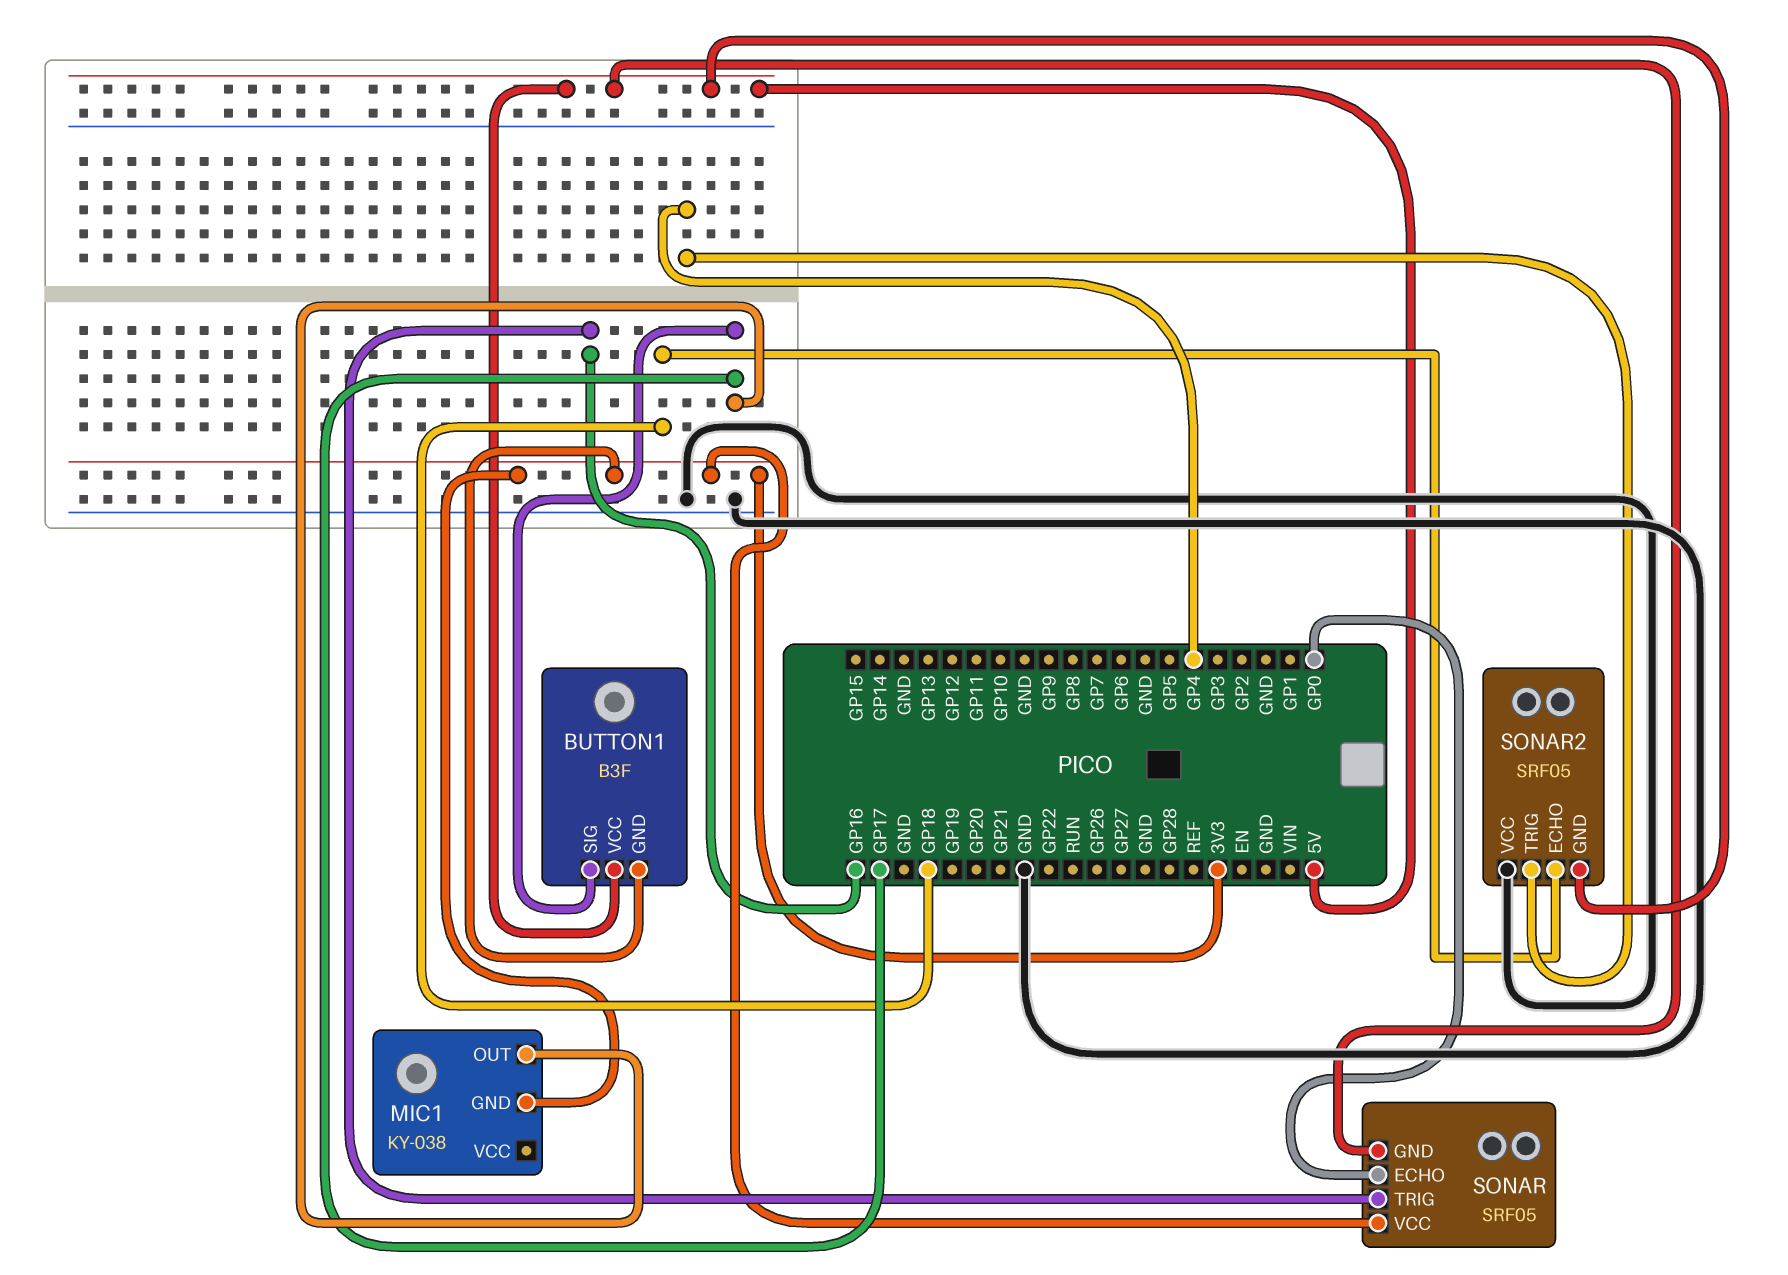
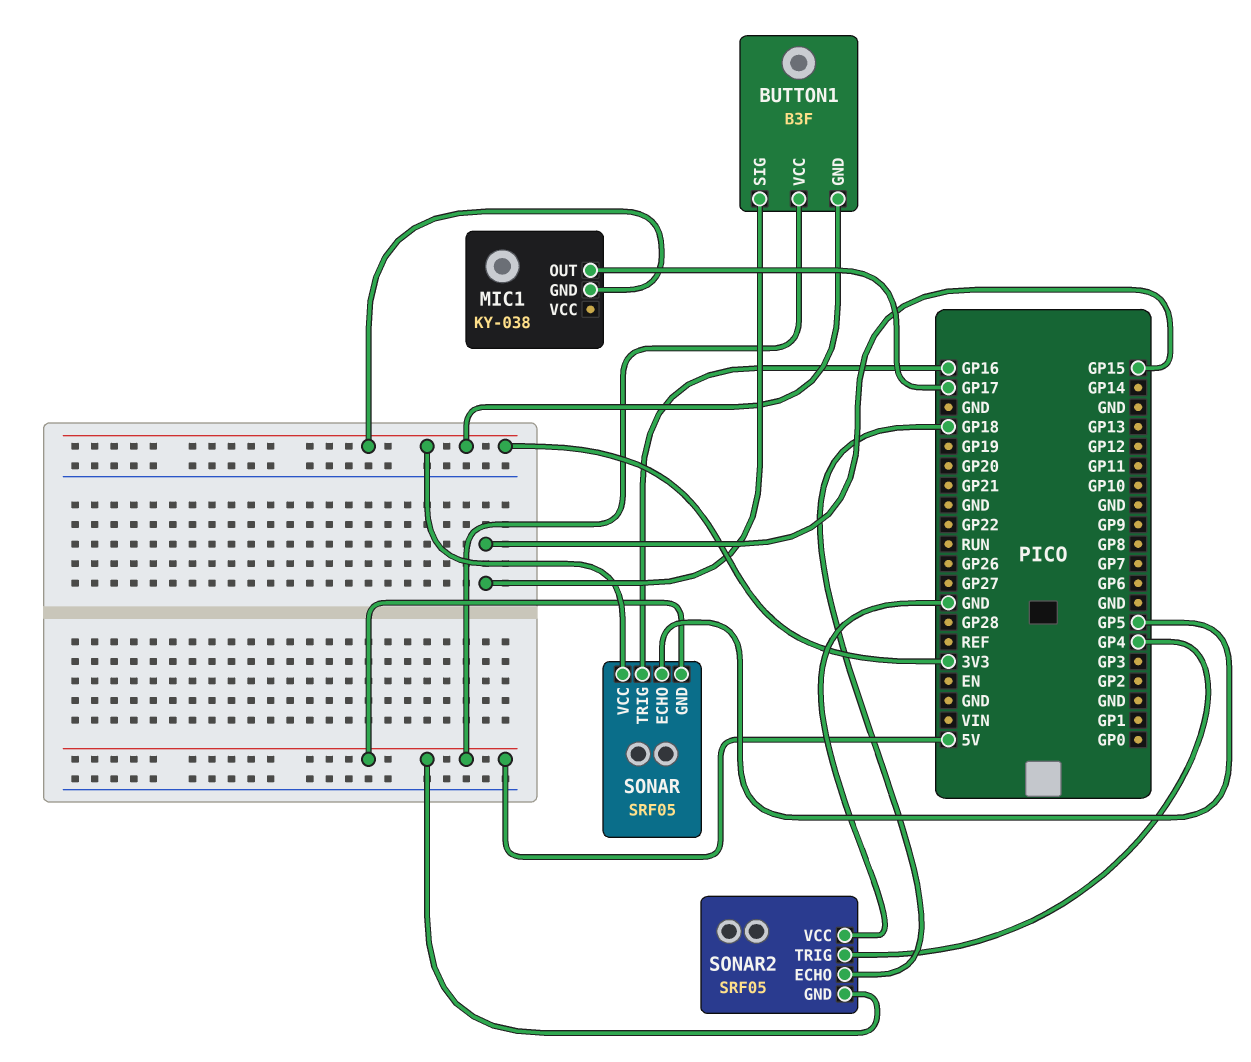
BUTTON1 pin SIG: GP17 -> GP15
SONAR pin ECHO: GP0 -> GP5

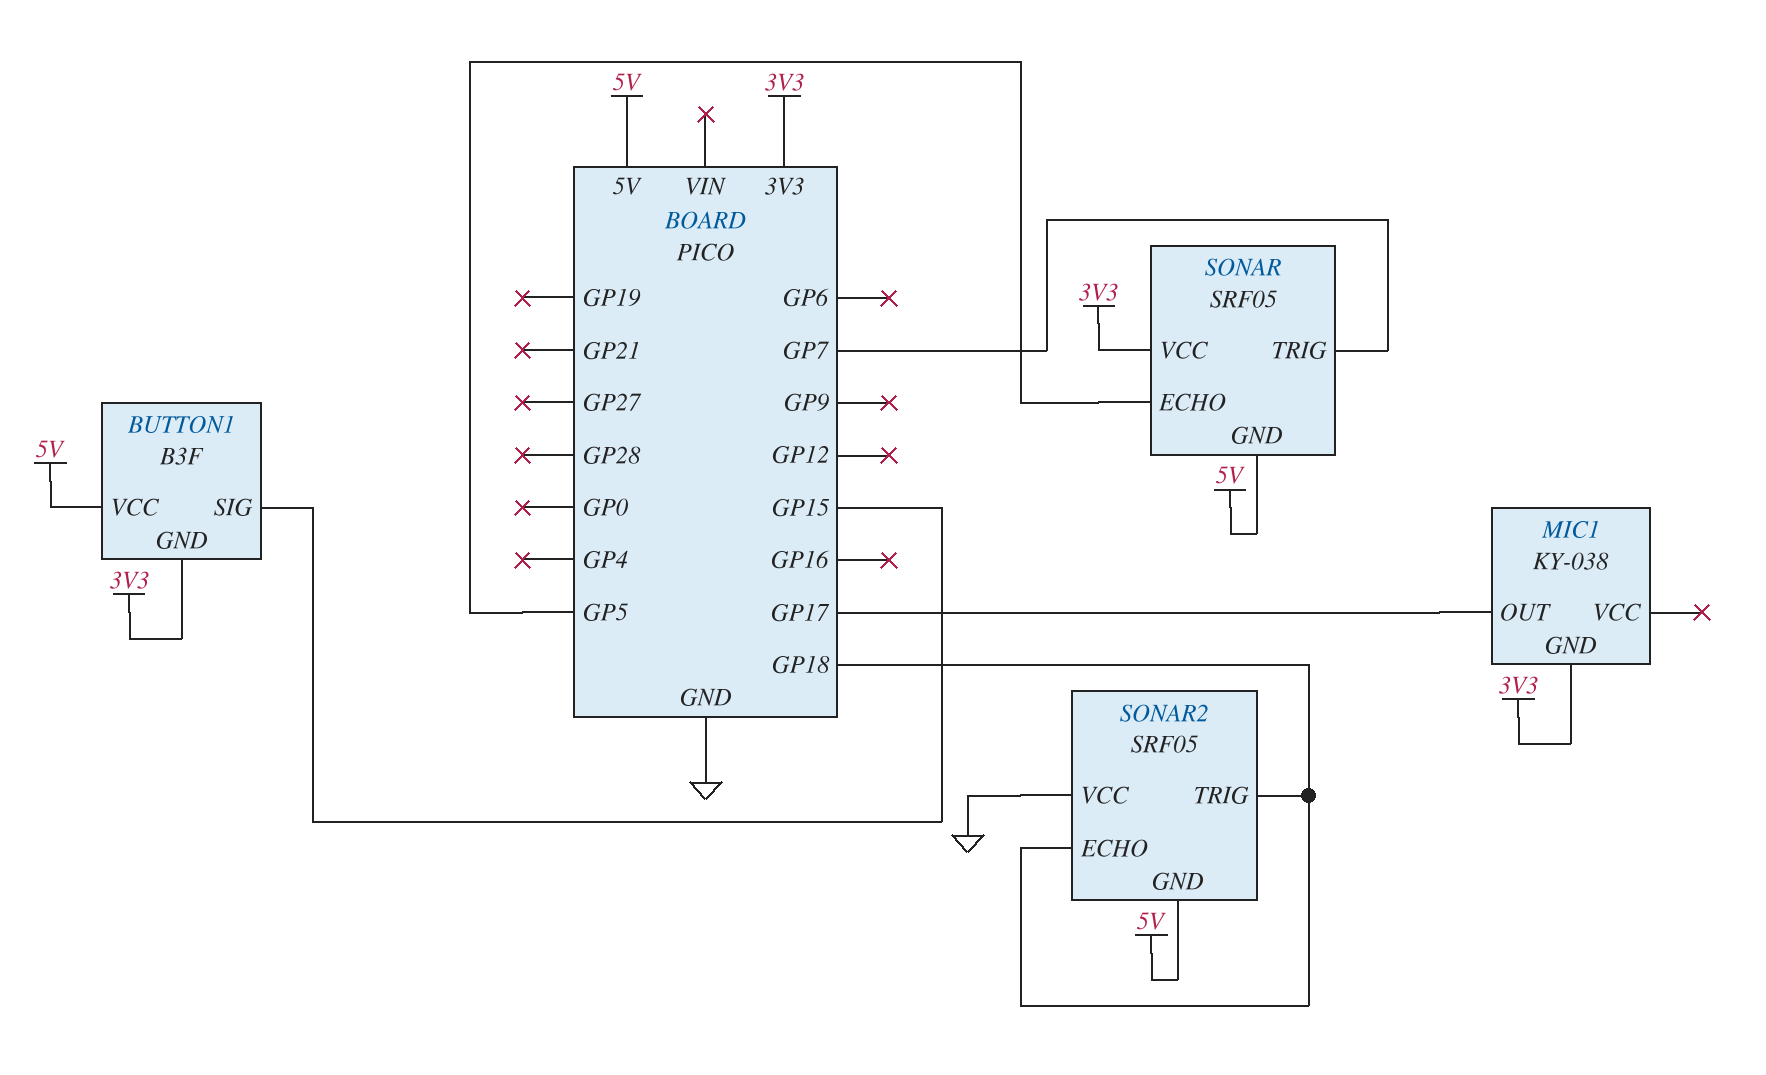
SONAR pin TRIG: GP16 -> GP7
SONAR2 pin TRIG: GP4 -> GP18

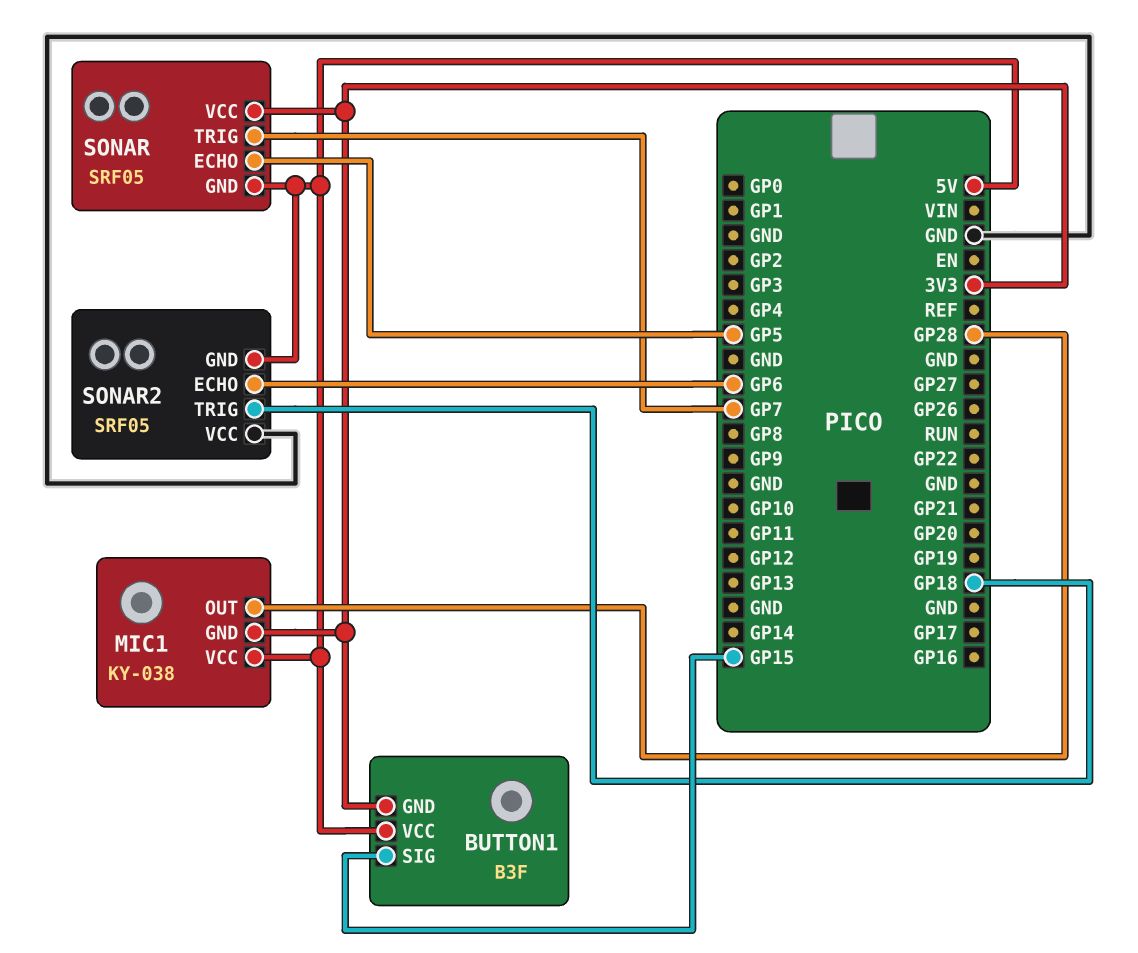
MIC1 pin OUT: GP17 -> GP28
MIC1 pin VCC: none -> 5V
SONAR2 pin ECHO: GP18 -> GP6

